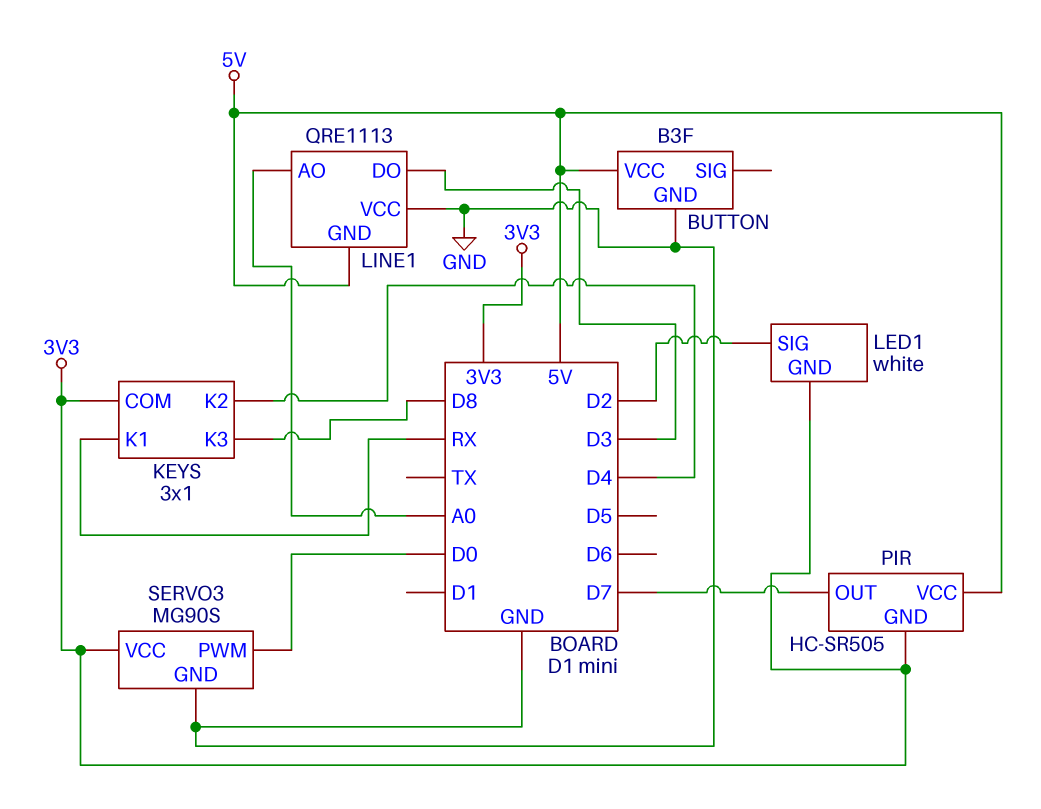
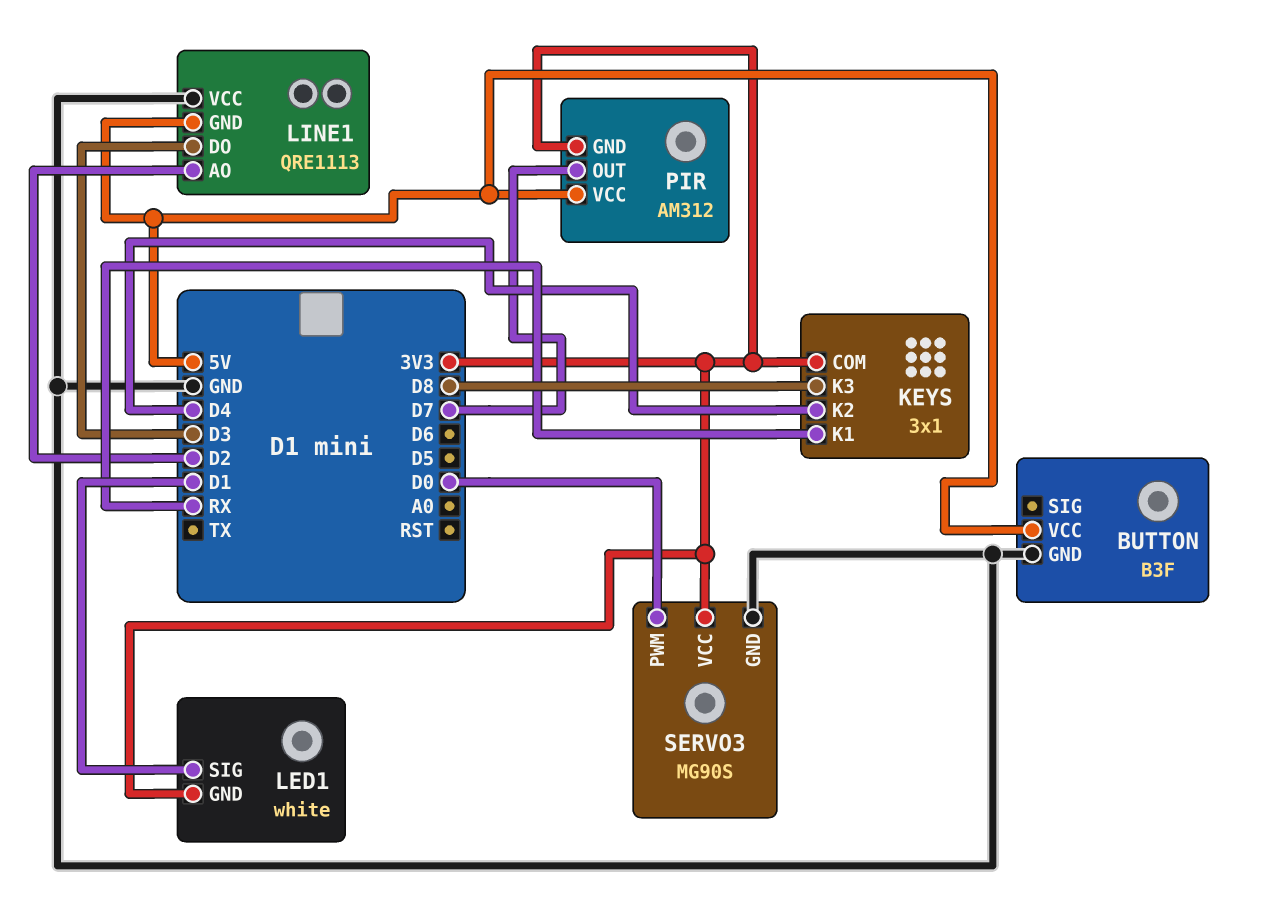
LED1 pin SIG: D2 -> D1
LINE1 pin AO: A0 -> D2
PIR: HC-SR505 -> AM312

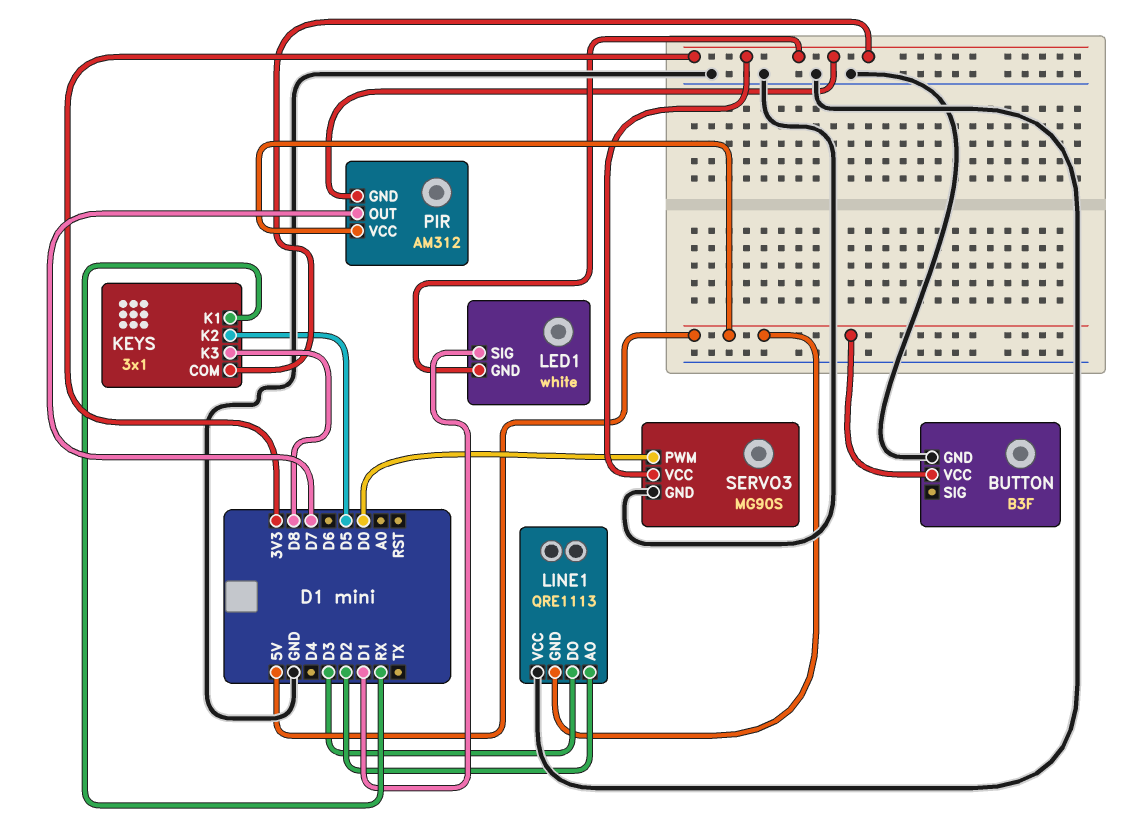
KEYS pin K2: D4 -> D5

